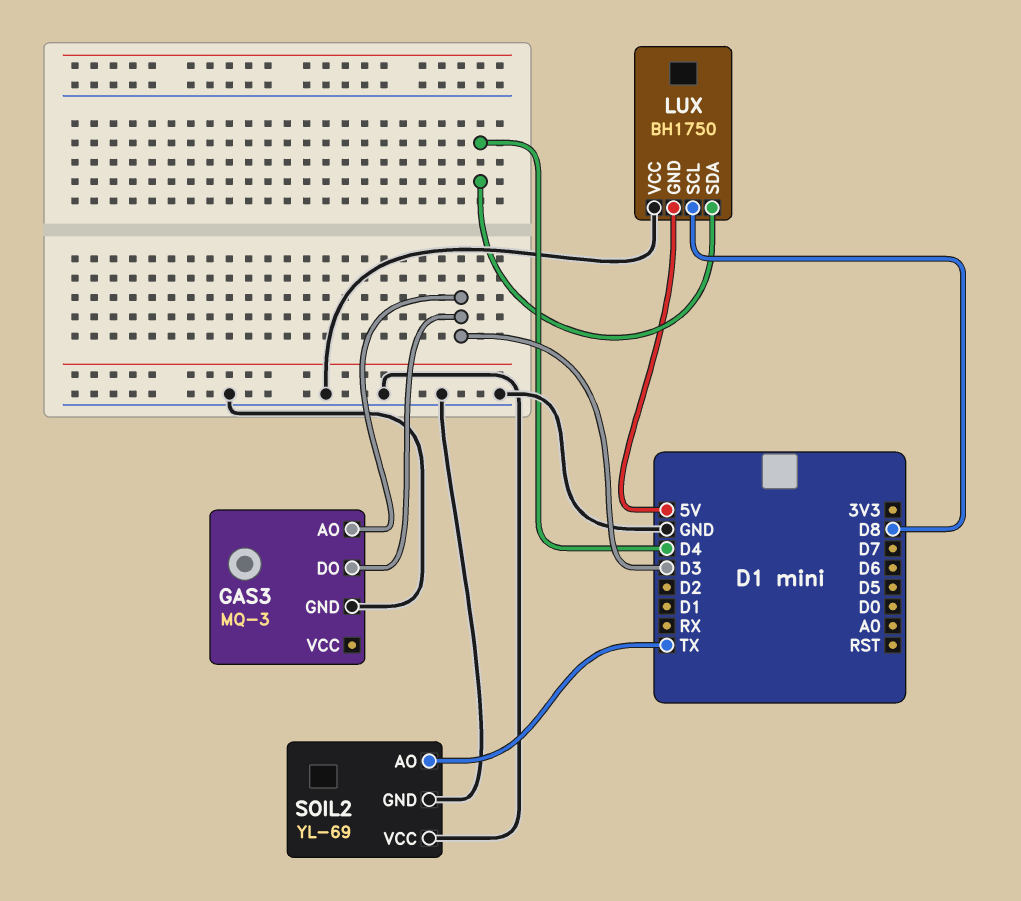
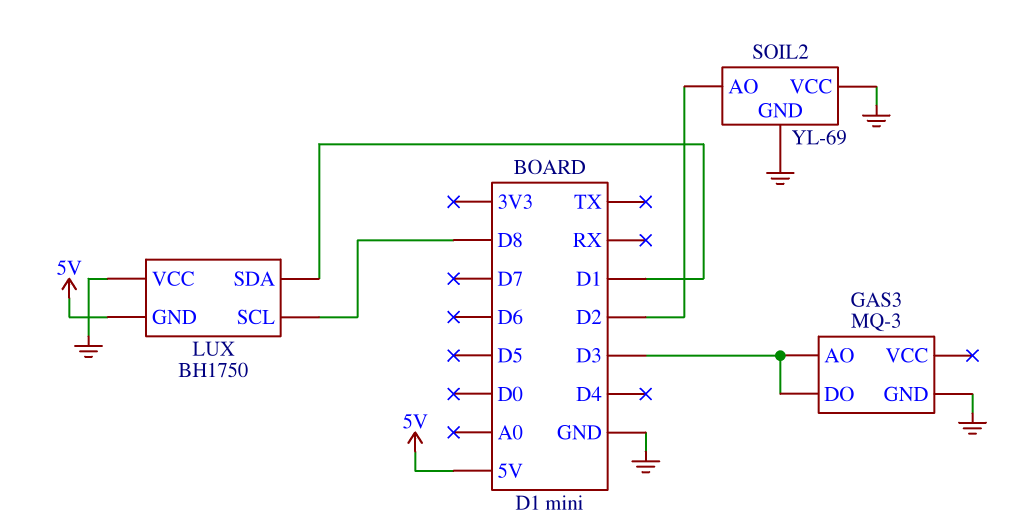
LUX pin SDA: D4 -> D1
SOIL2 pin AO: TX -> D2

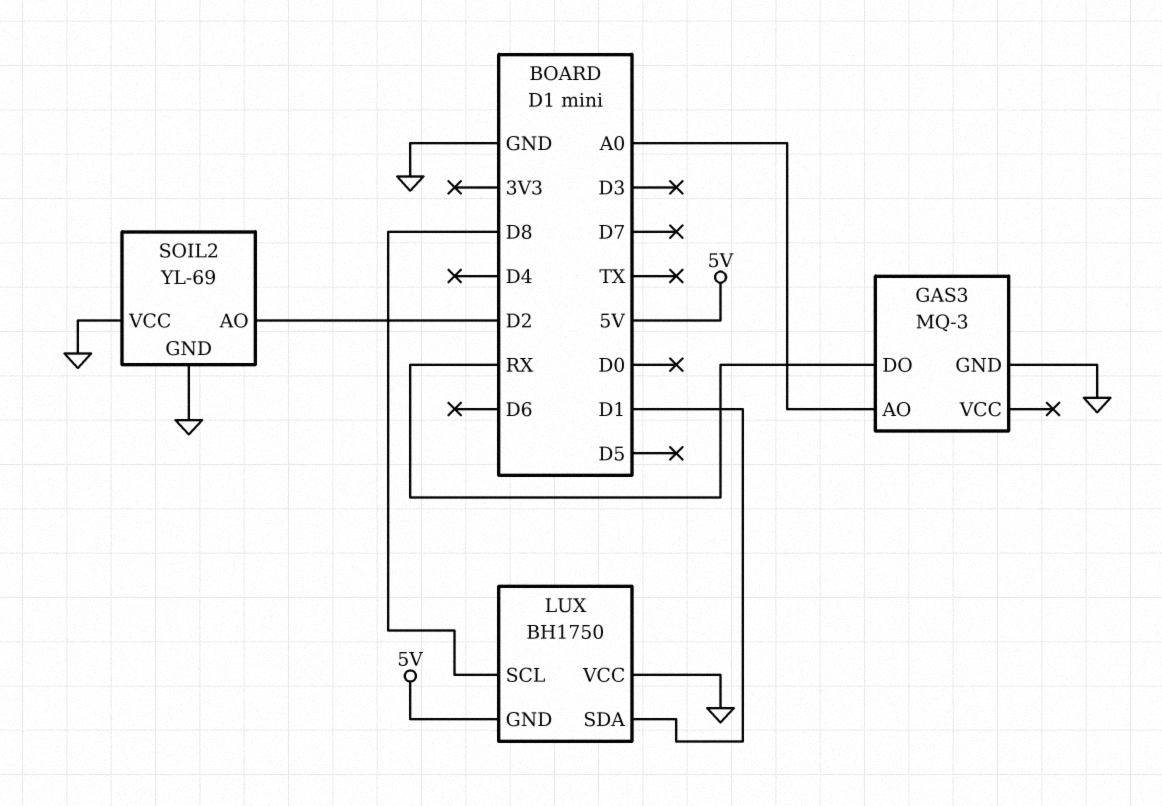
GAS3 pin AO: D3 -> A0
GAS3 pin DO: D3 -> RX

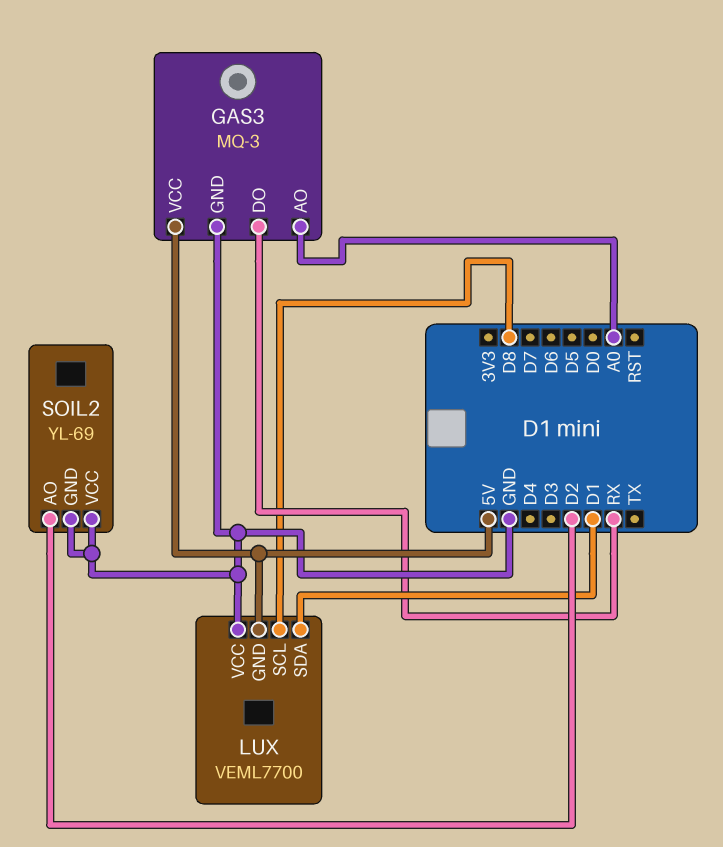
GAS3 pin VCC: none -> 5V
LUX: BH1750 -> VEML7700

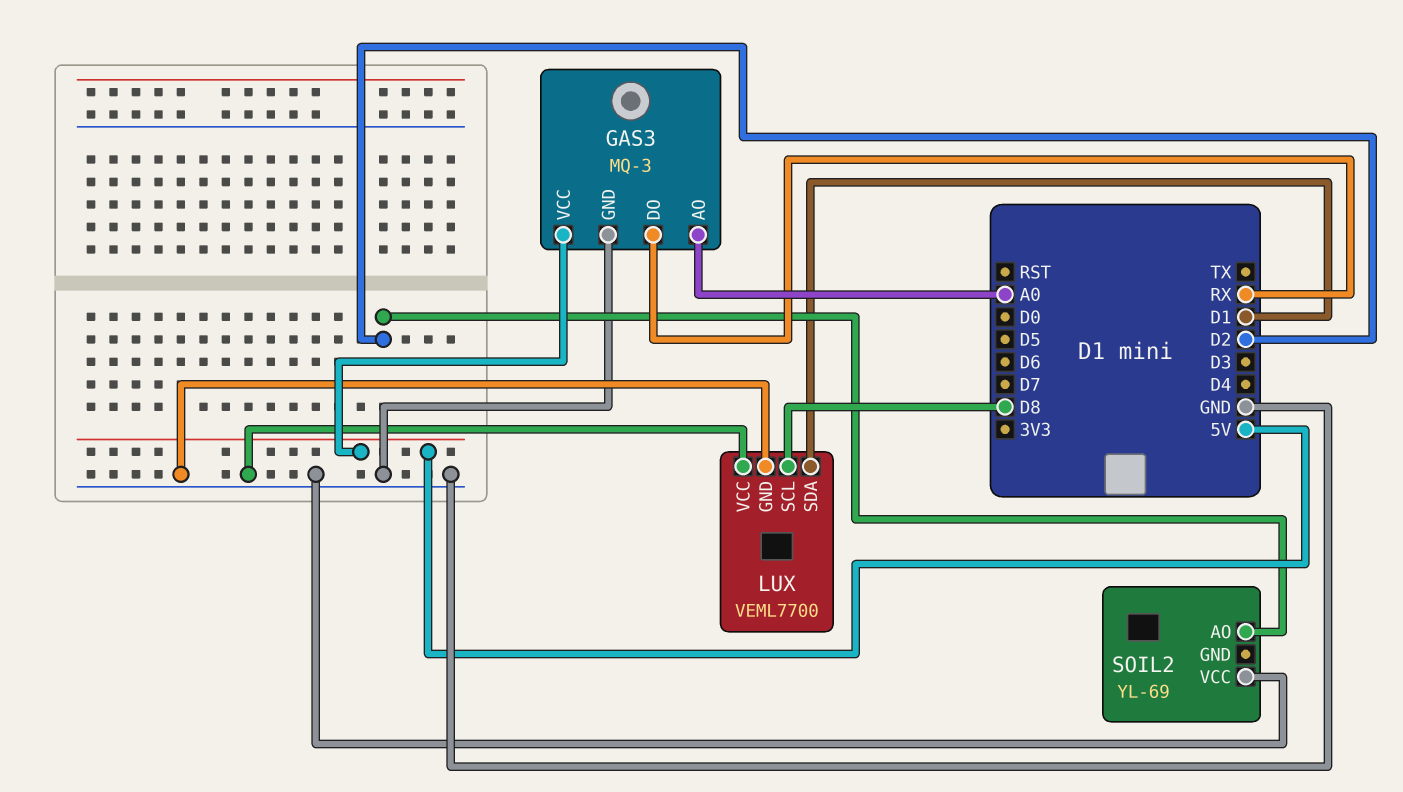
LUX pin GND: 5V -> GND
SOIL2 pin GND: GND -> none

